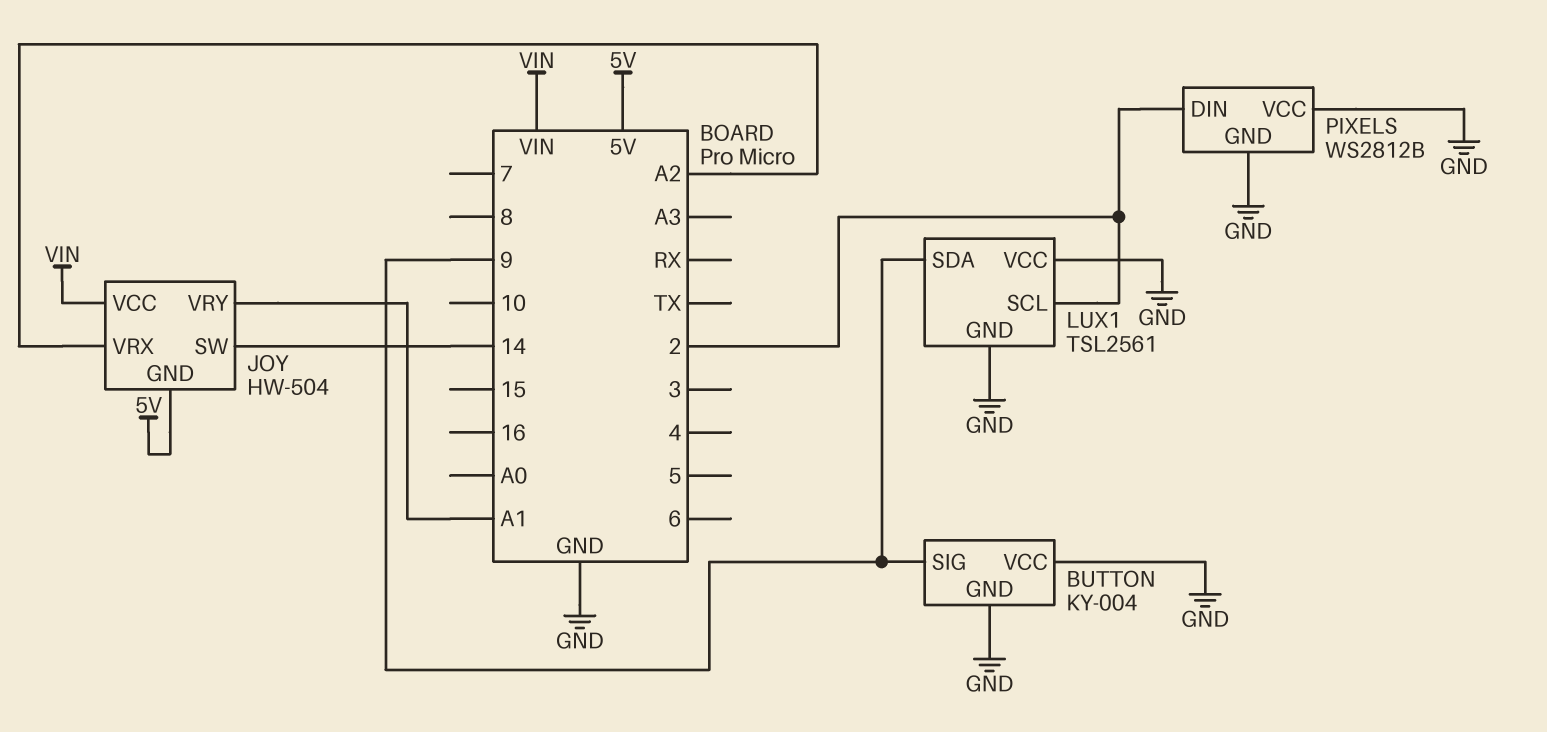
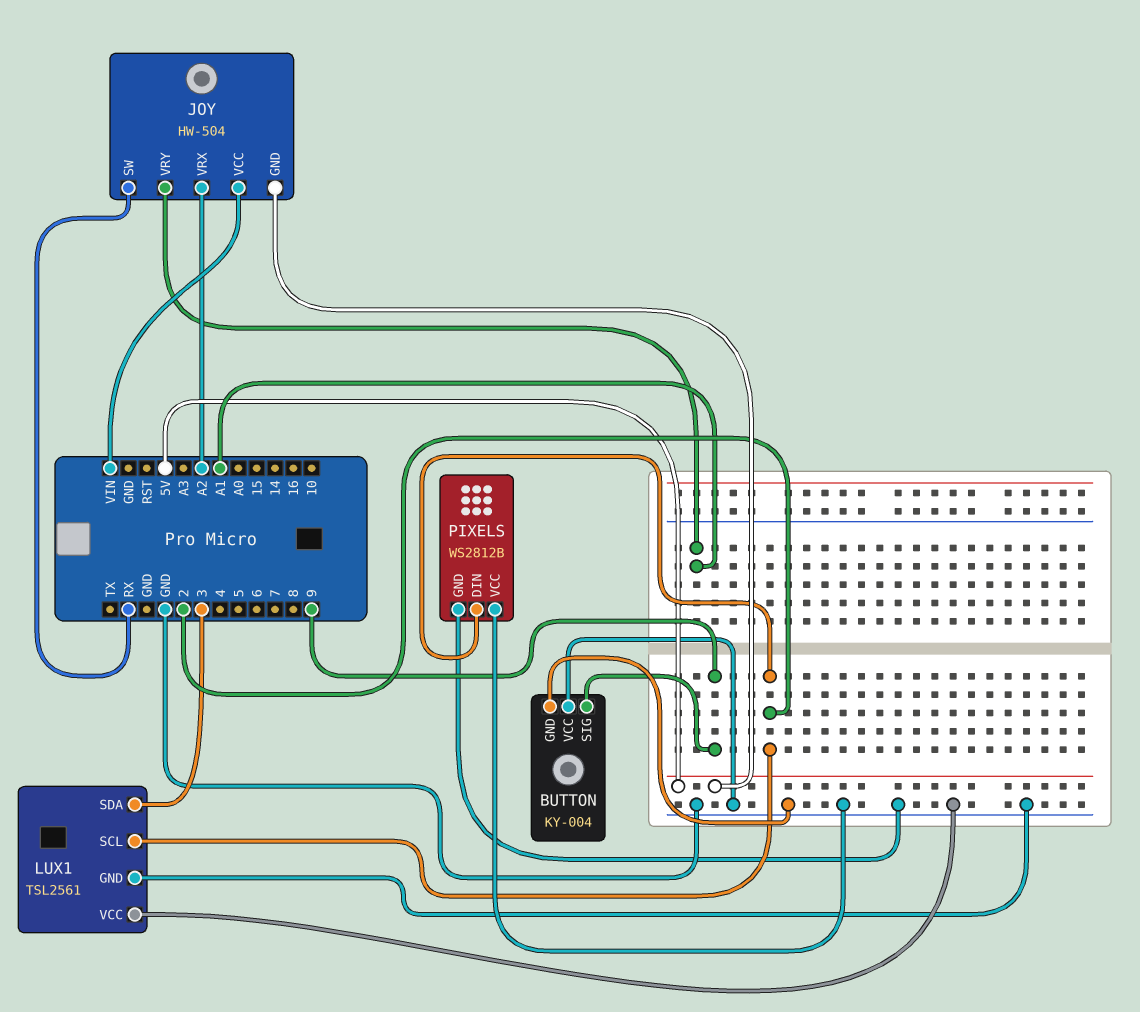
JOY pin SW: 14 -> RX
LUX1 pin SDA: 9 -> 3

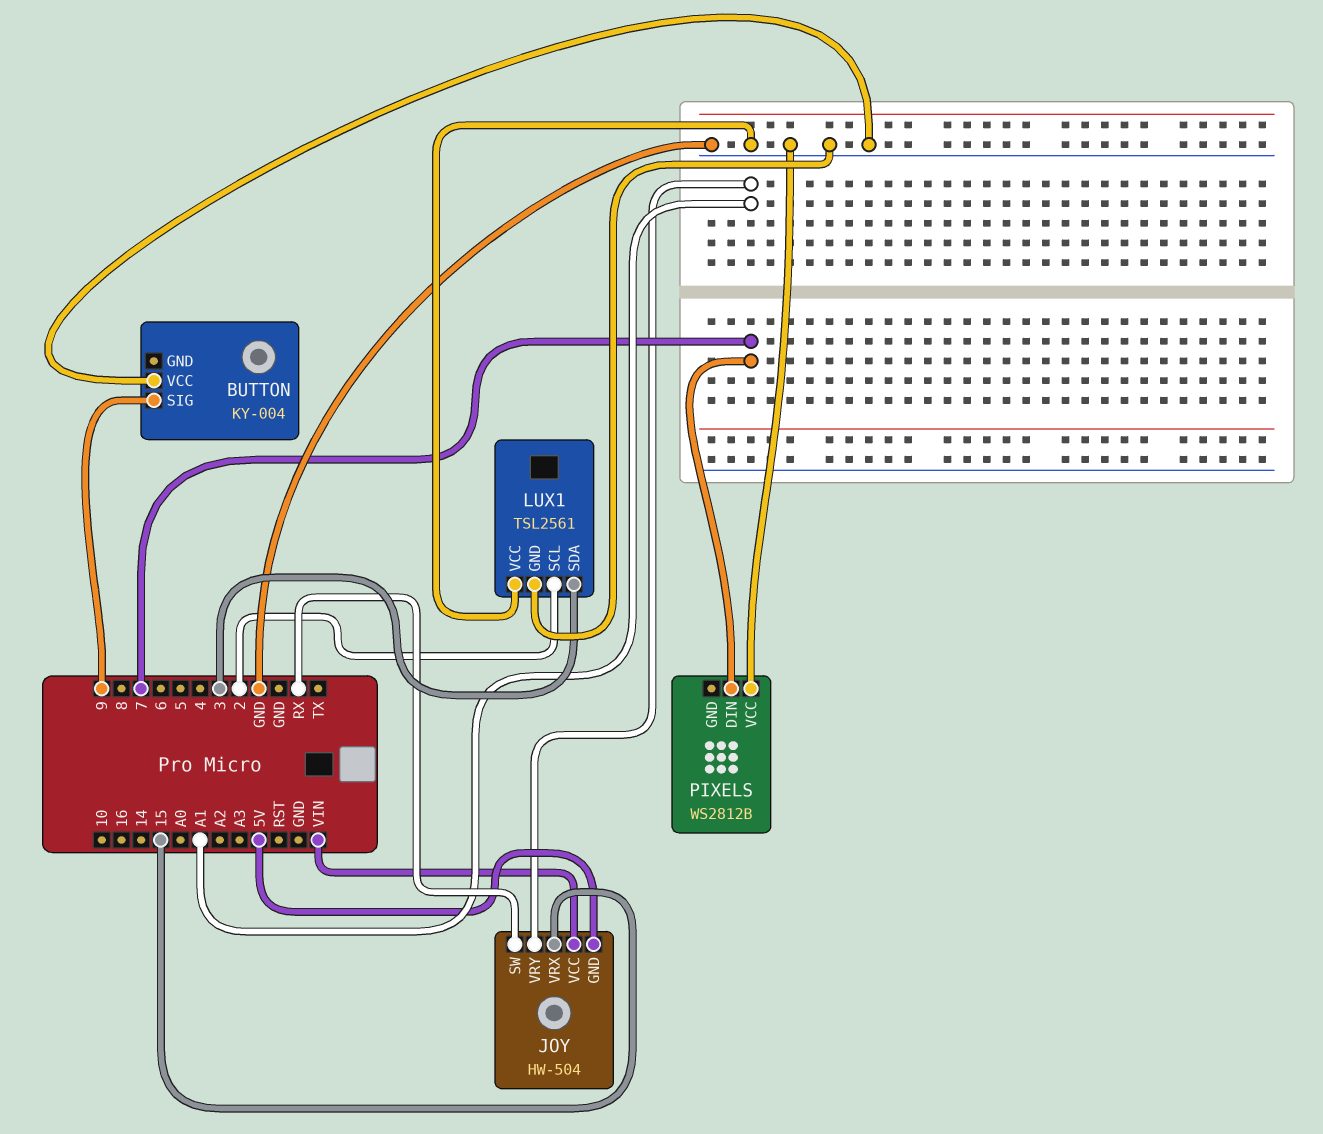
BUTTON pin GND: GND -> none
JOY pin VRX: A2 -> 15
PIXELS pin DIN: 2 -> 7
PIXELS pin GND: GND -> none

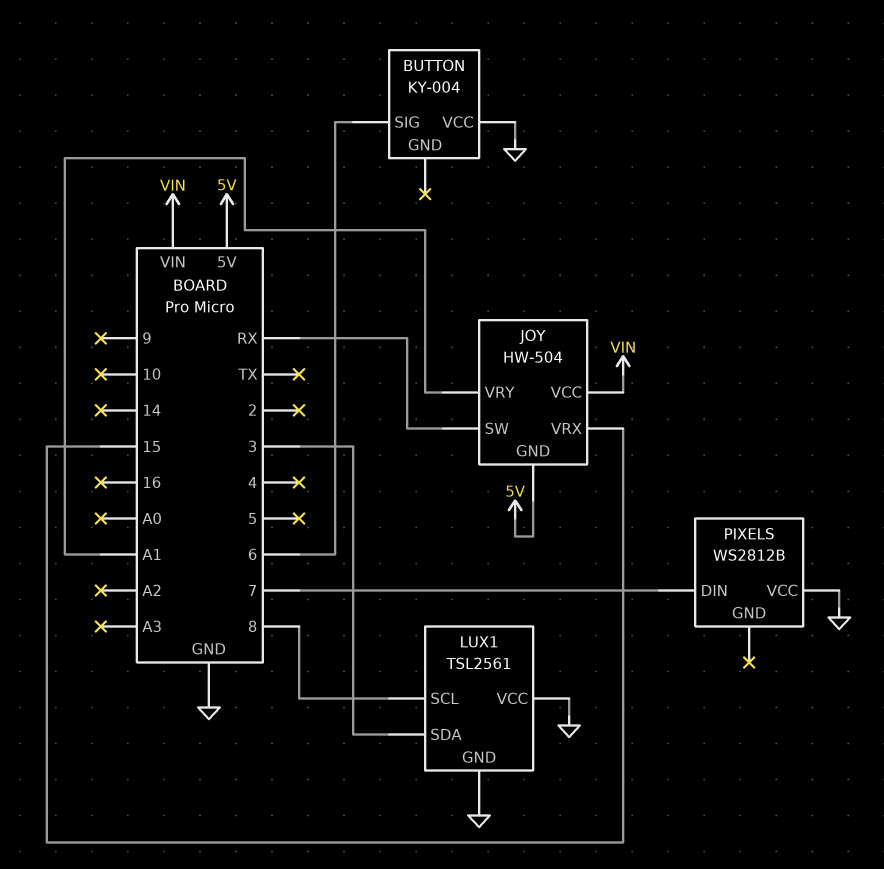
BUTTON pin SIG: 9 -> 6
LUX1 pin SCL: 2 -> 8

